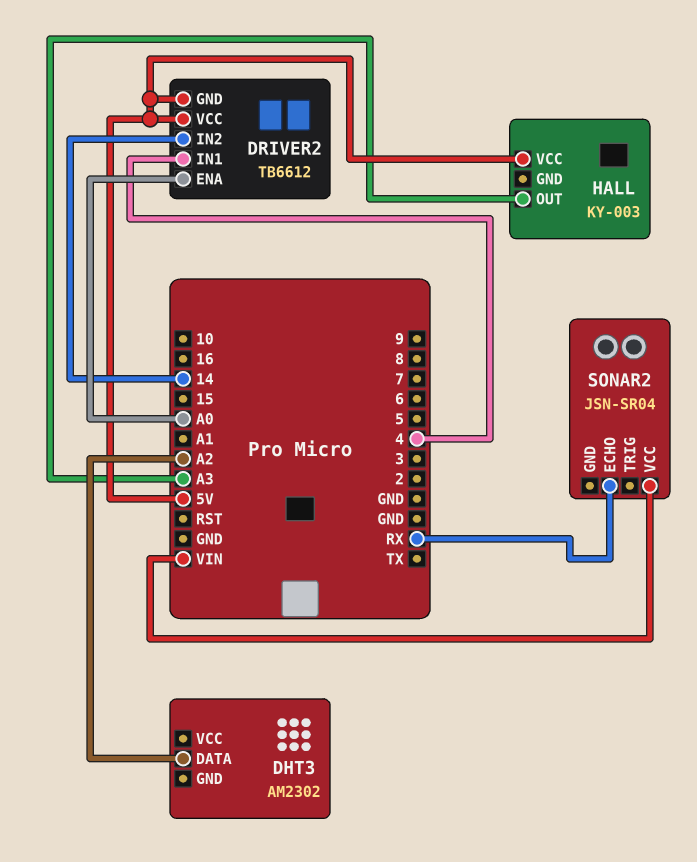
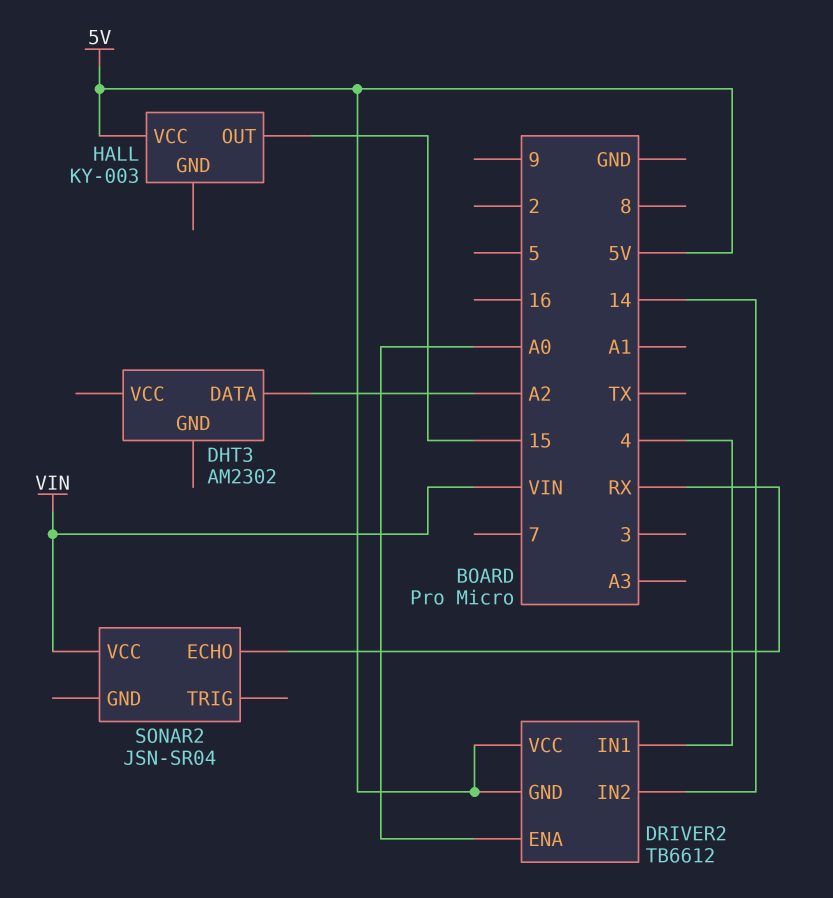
HALL pin OUT: A3 -> 15

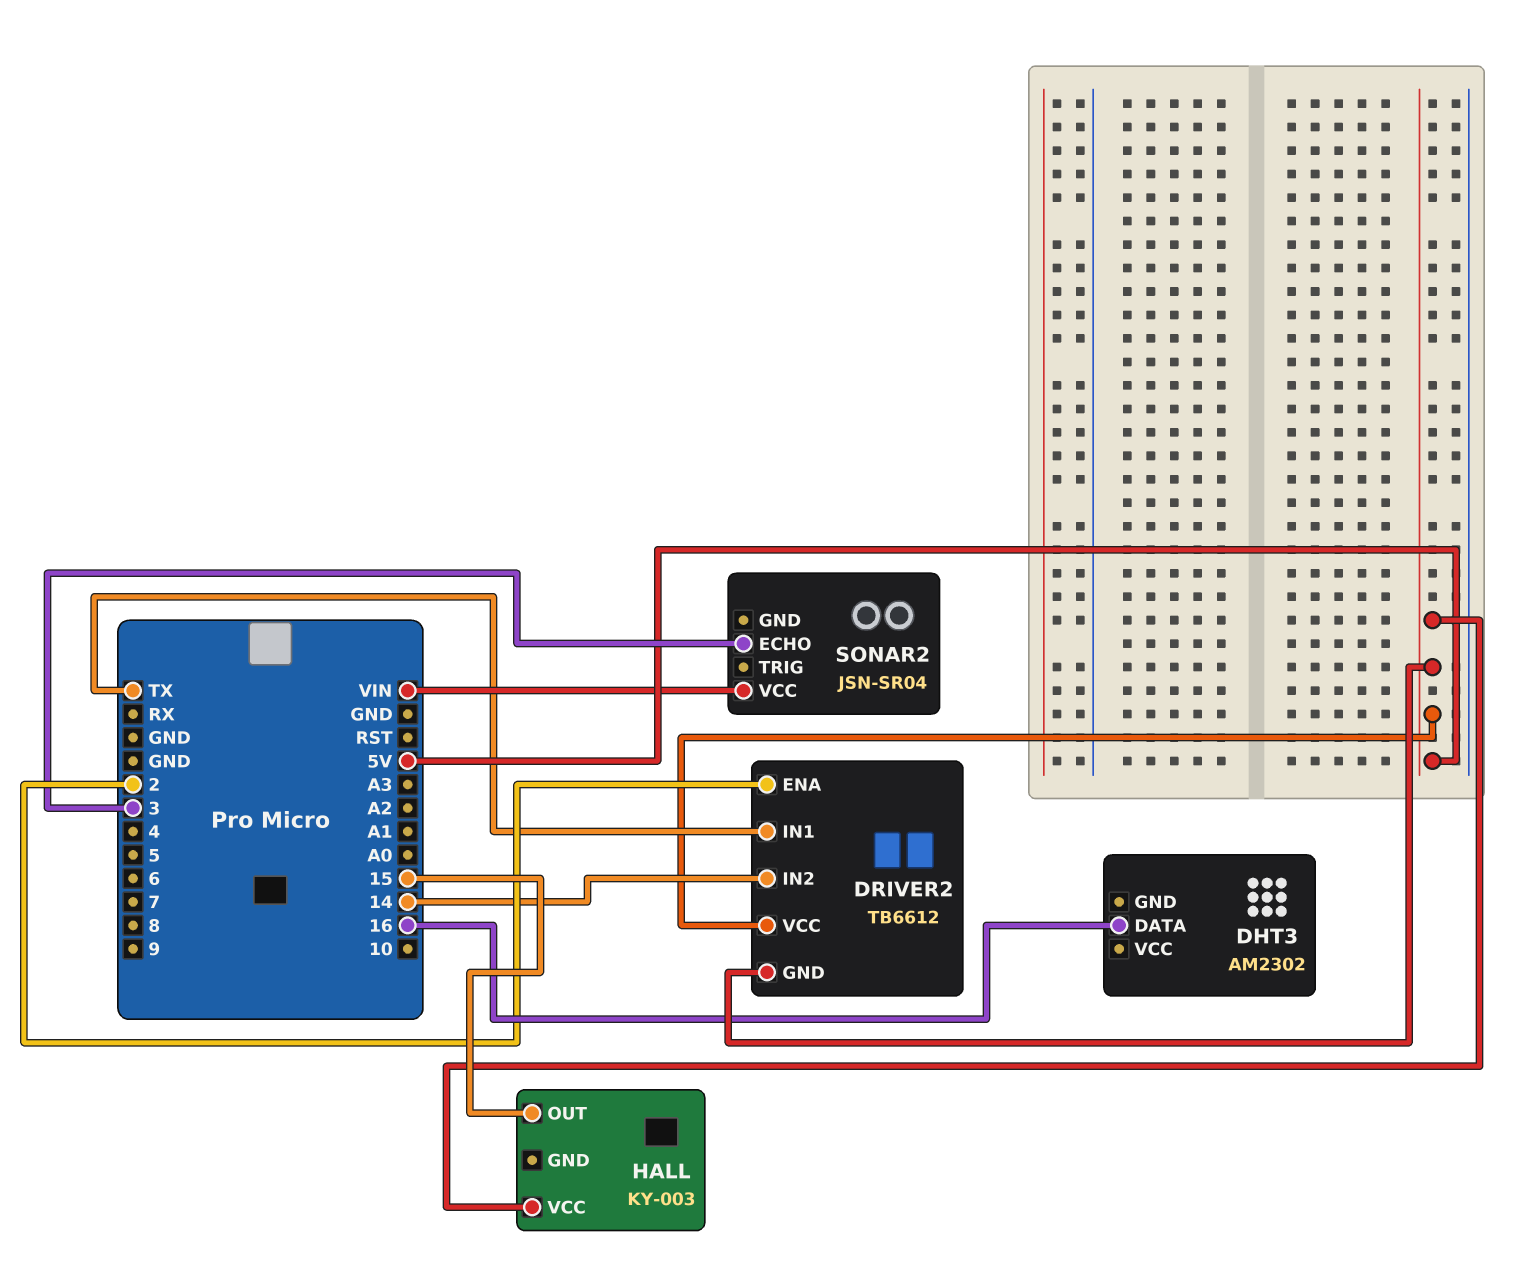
DHT3 pin DATA: A2 -> 16
DRIVER2 pin ENA: A0 -> 2
DRIVER2 pin IN1: 4 -> TX
SONAR2 pin ECHO: RX -> 3

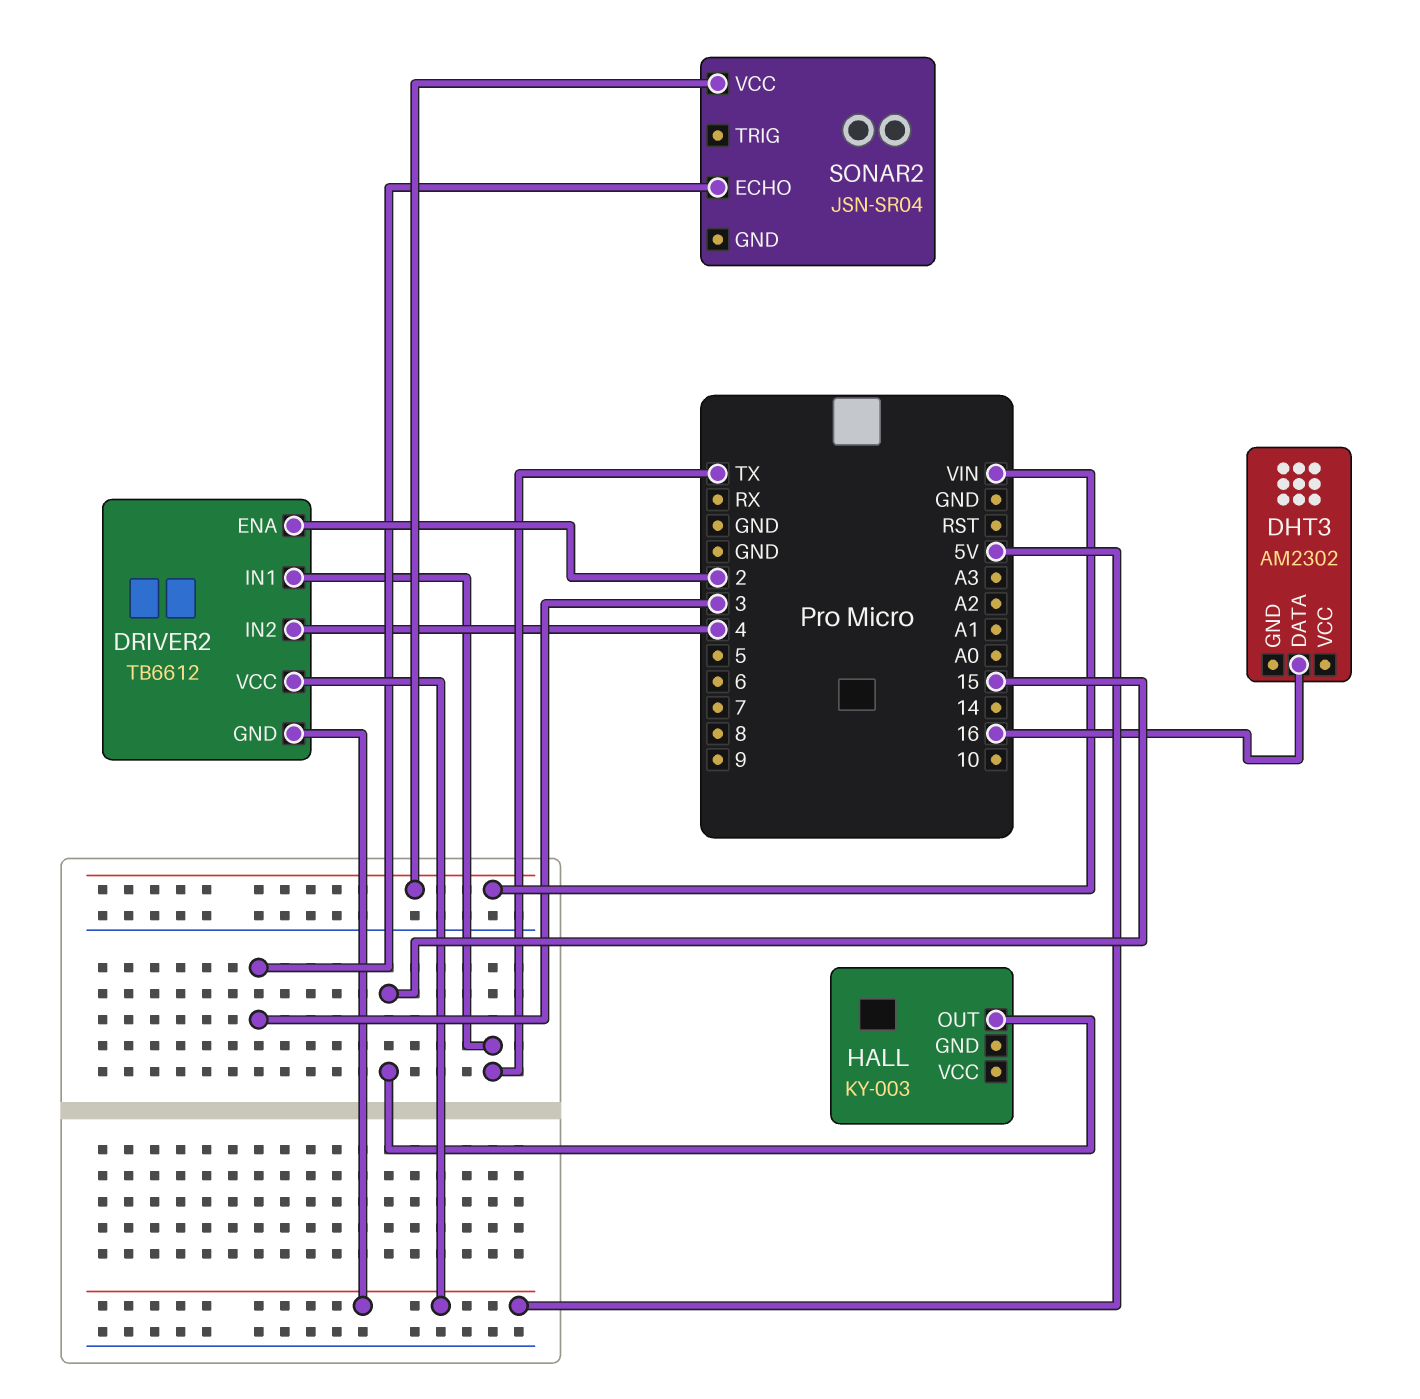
DRIVER2 pin IN2: 14 -> 4
HALL pin VCC: 5V -> none

